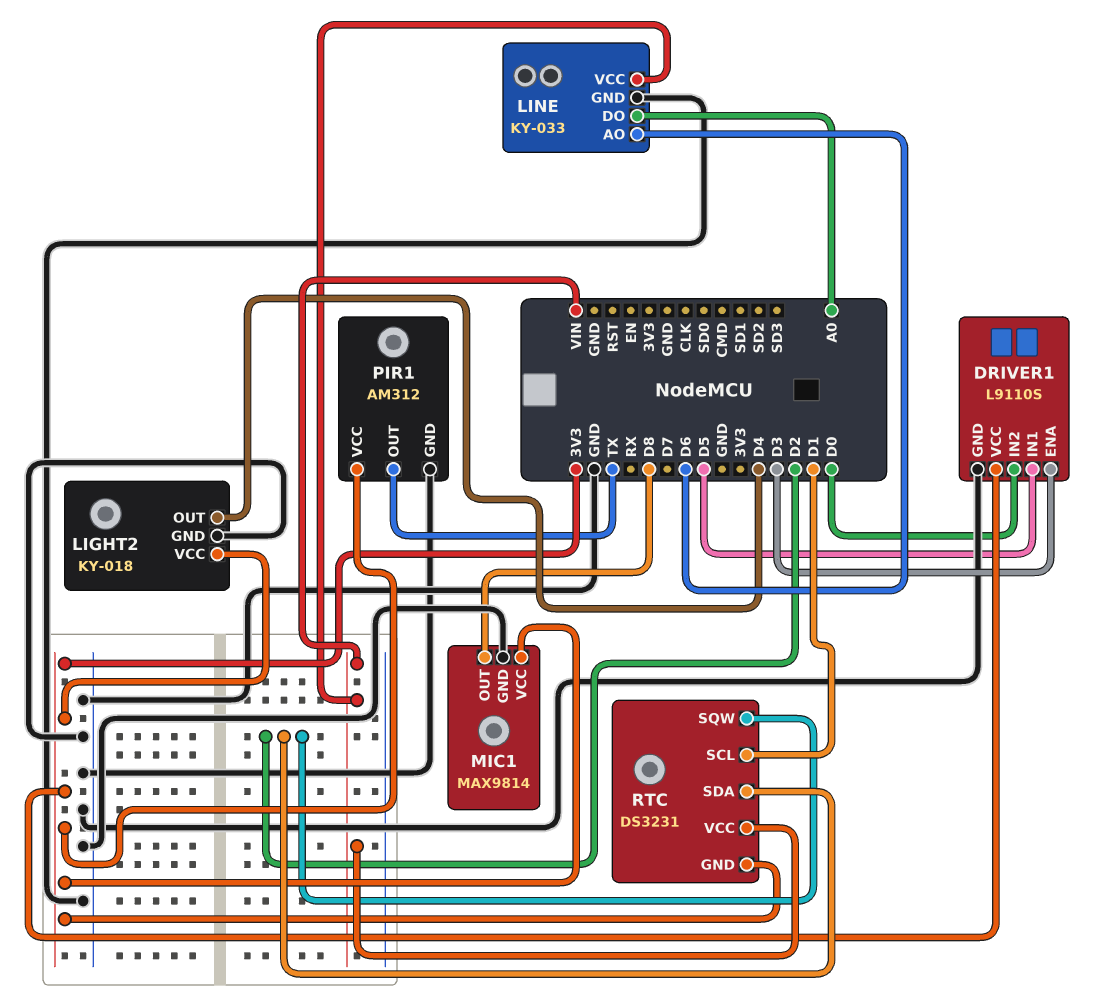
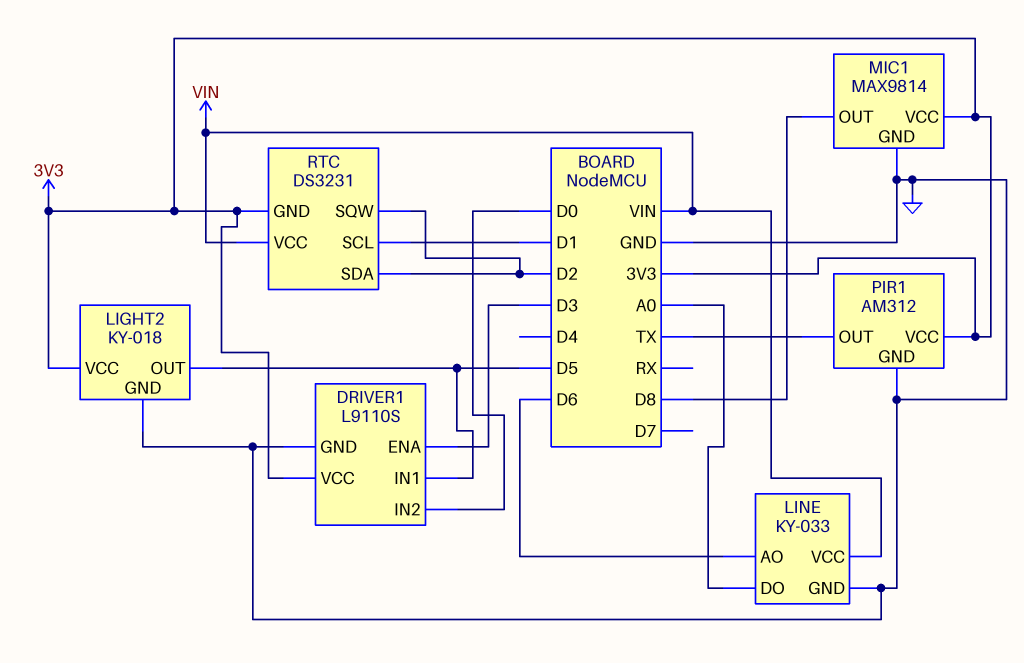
LIGHT2 pin OUT: D4 -> D5

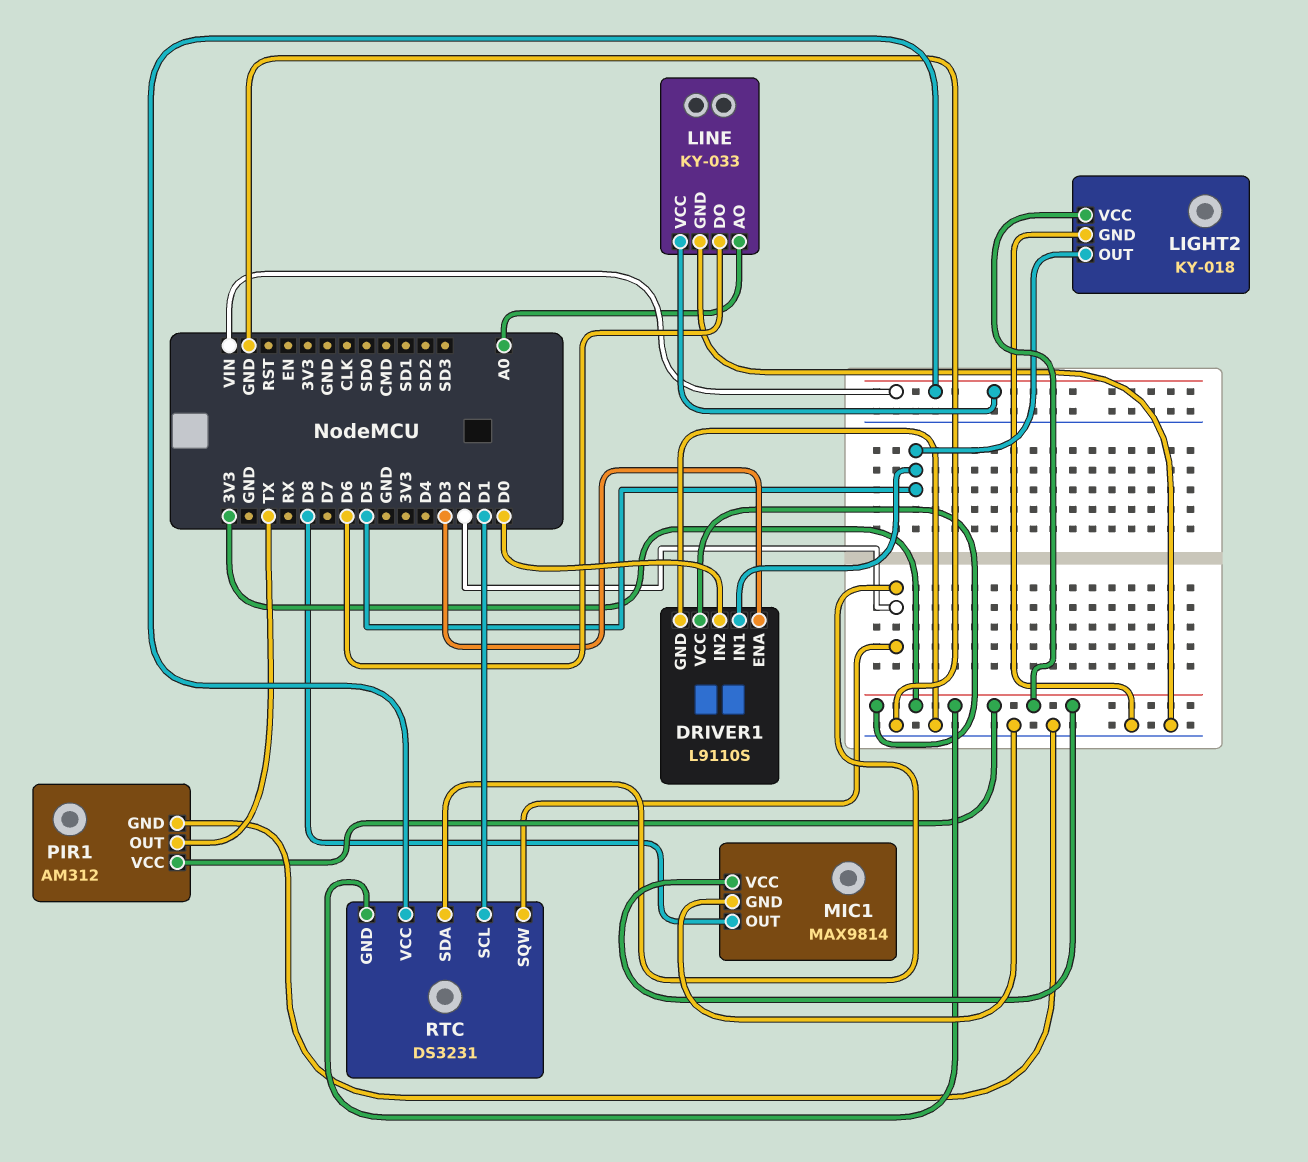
LINE pin AO: D6 -> A0
LINE pin DO: A0 -> D6

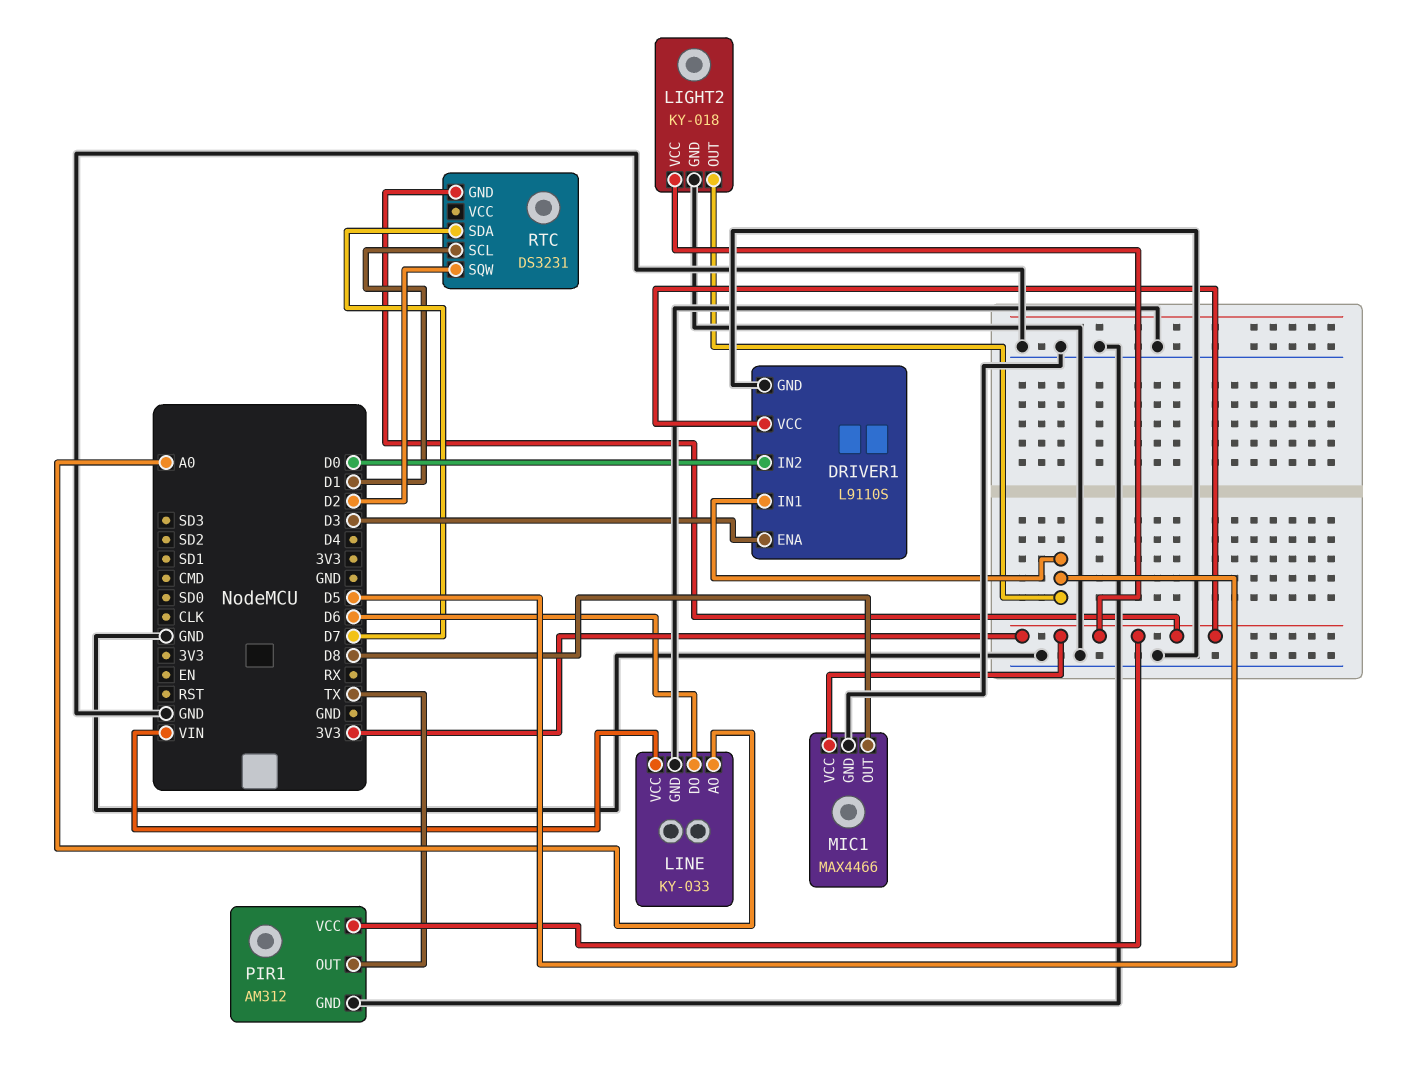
MIC1: MAX9814 -> MAX4466
RTC pin SDA: D2 -> D7
RTC pin VCC: VIN -> none

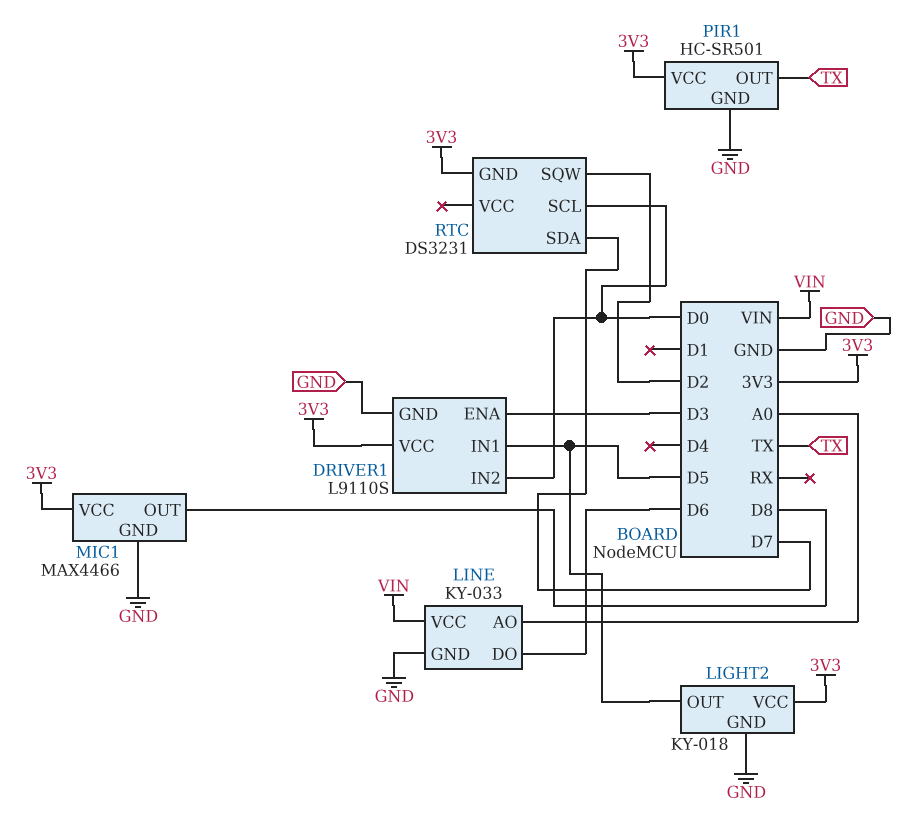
PIR1: AM312 -> HC-SR501
RTC pin SCL: D1 -> D0

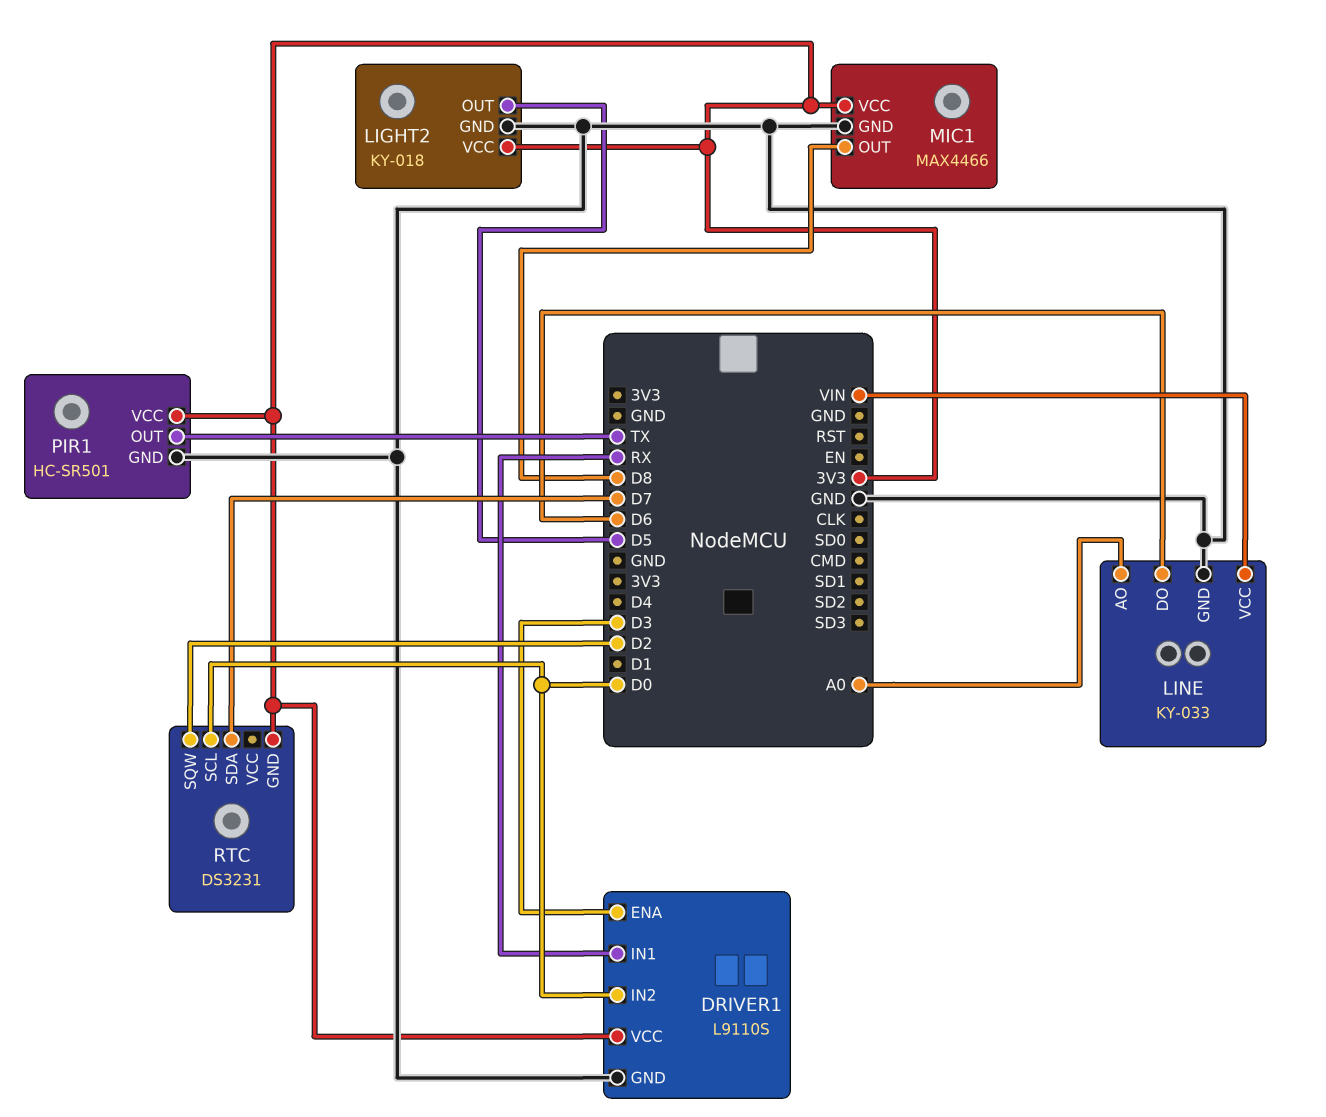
DRIVER1 pin IN1: D5 -> RX

